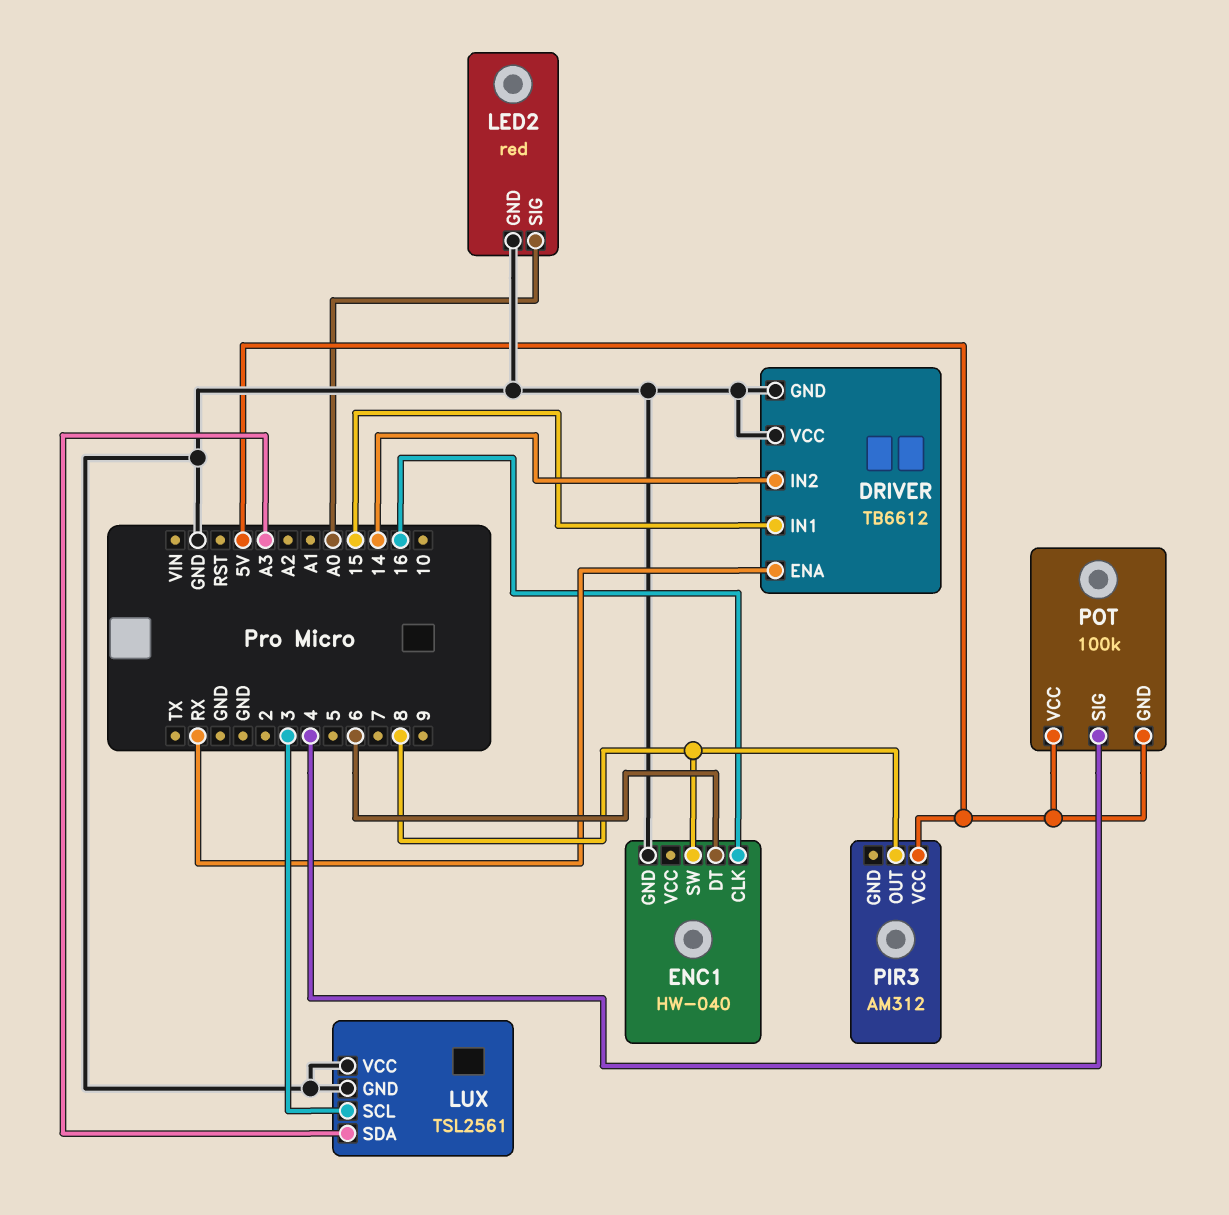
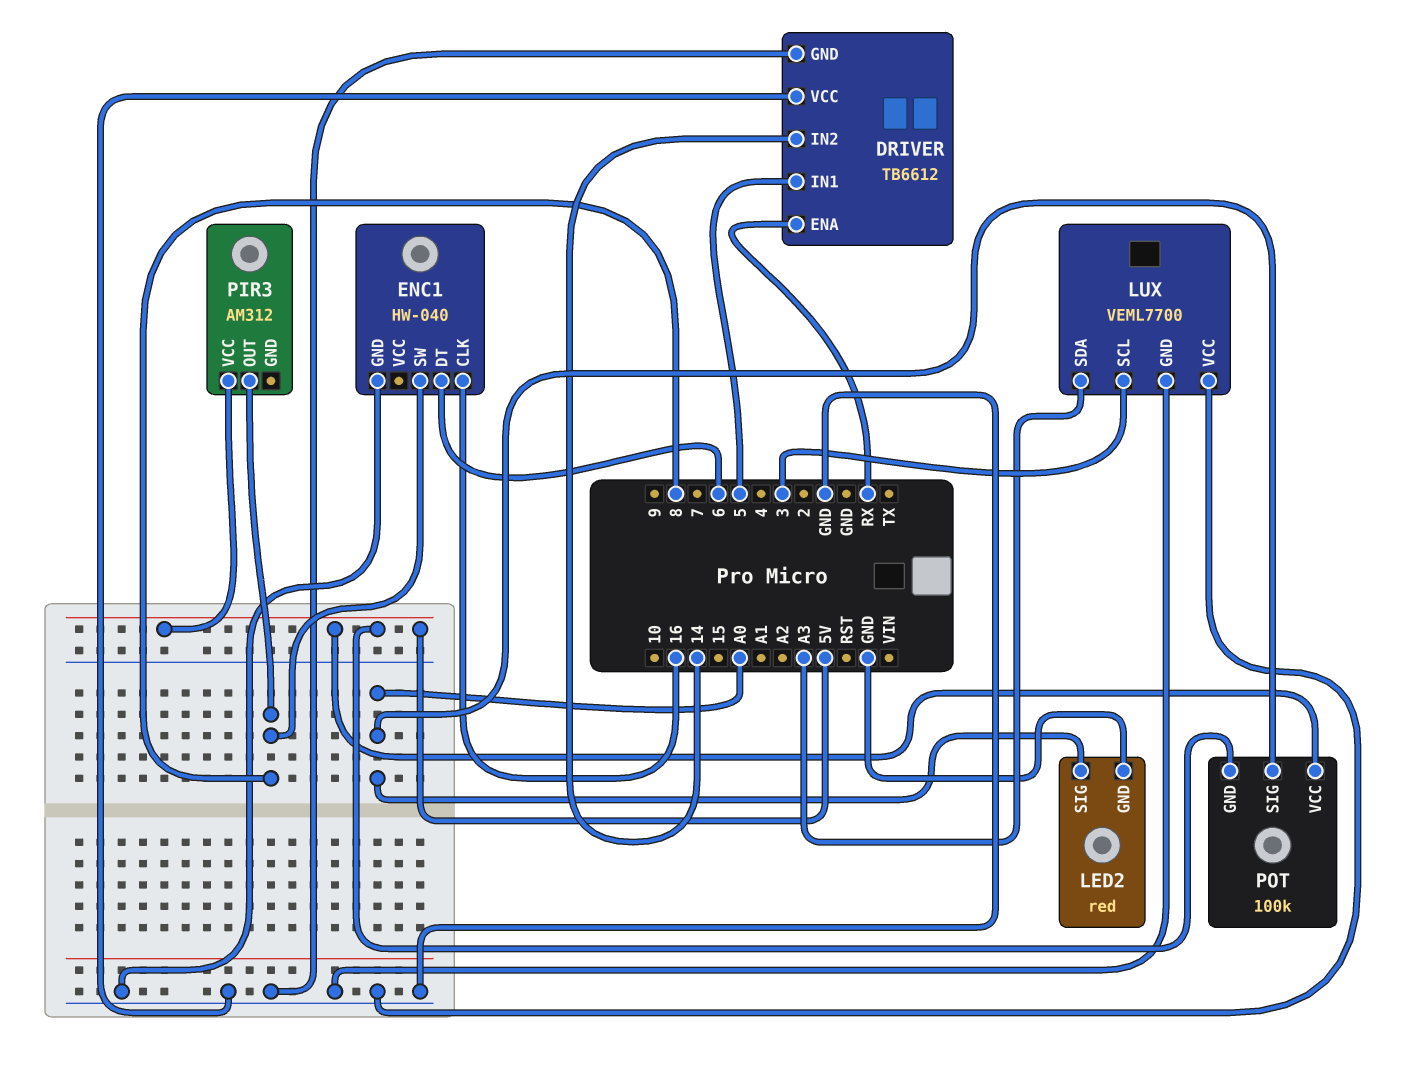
DRIVER pin IN1: 15 -> 5
LUX: TSL2561 -> VEML7700
POT pin SIG: 4 -> A0

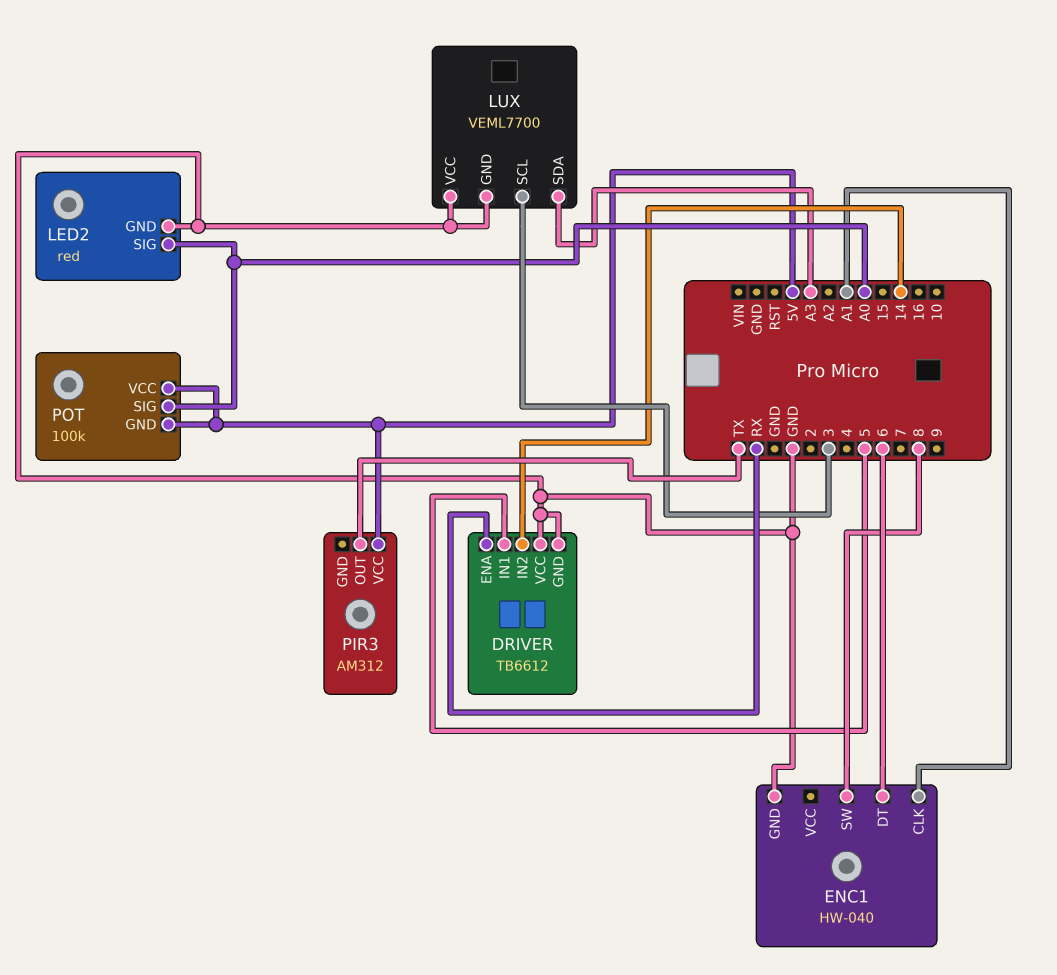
ENC1 pin CLK: 16 -> A1
PIR3 pin OUT: 8 -> TX

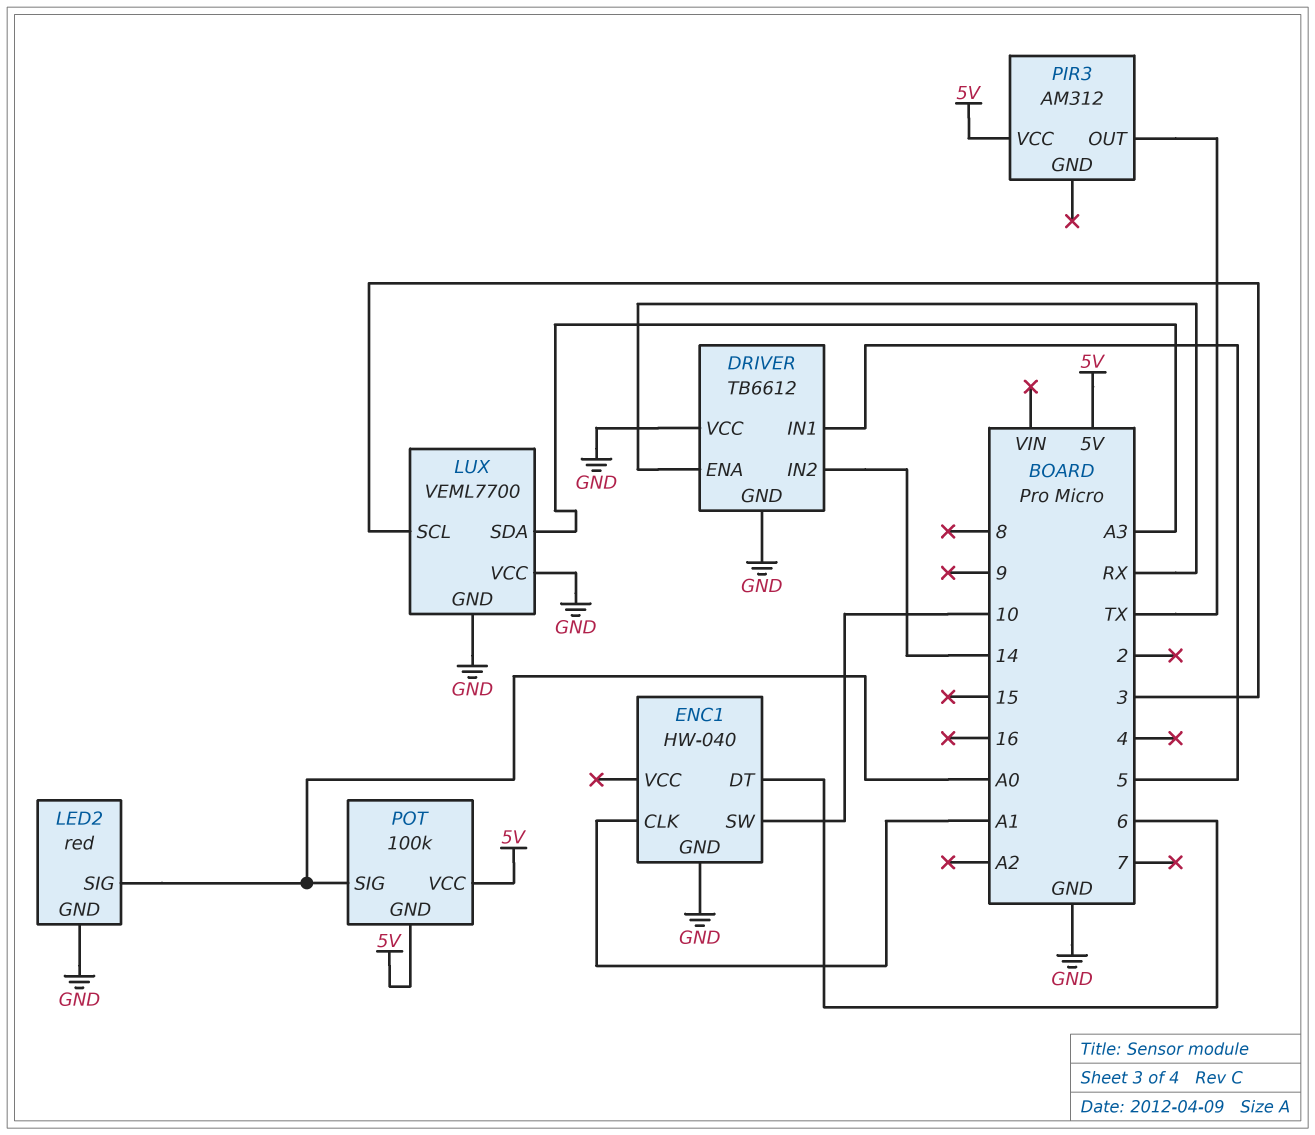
ENC1 pin SW: 8 -> 10

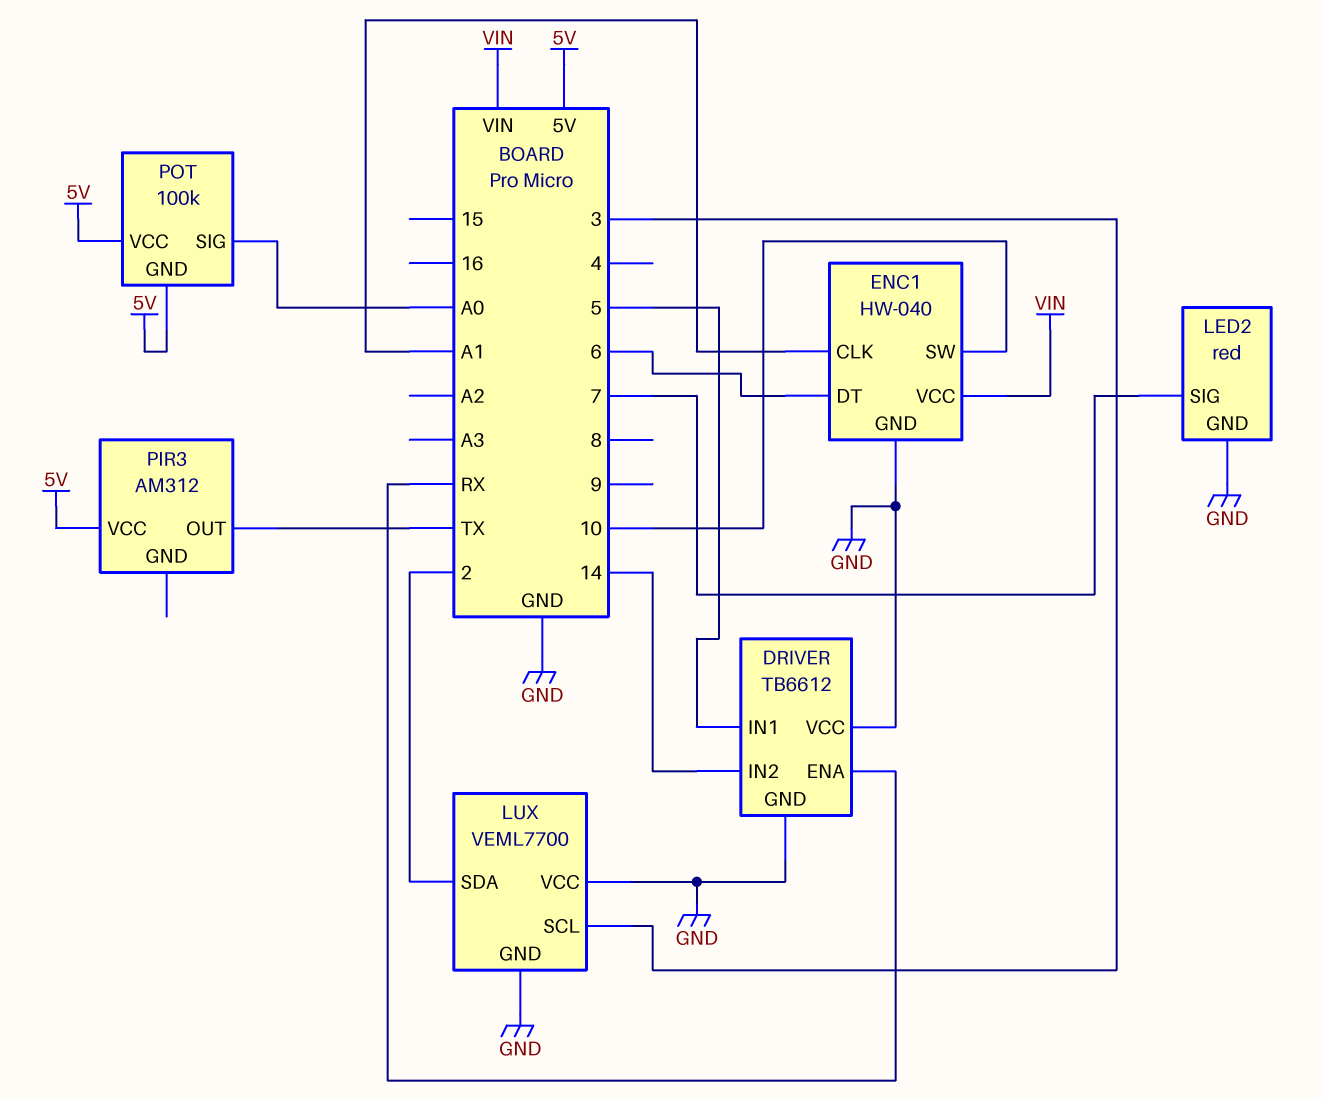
ENC1 pin VCC: none -> VIN
LED2 pin SIG: A0 -> 7
LUX pin SDA: A3 -> 2

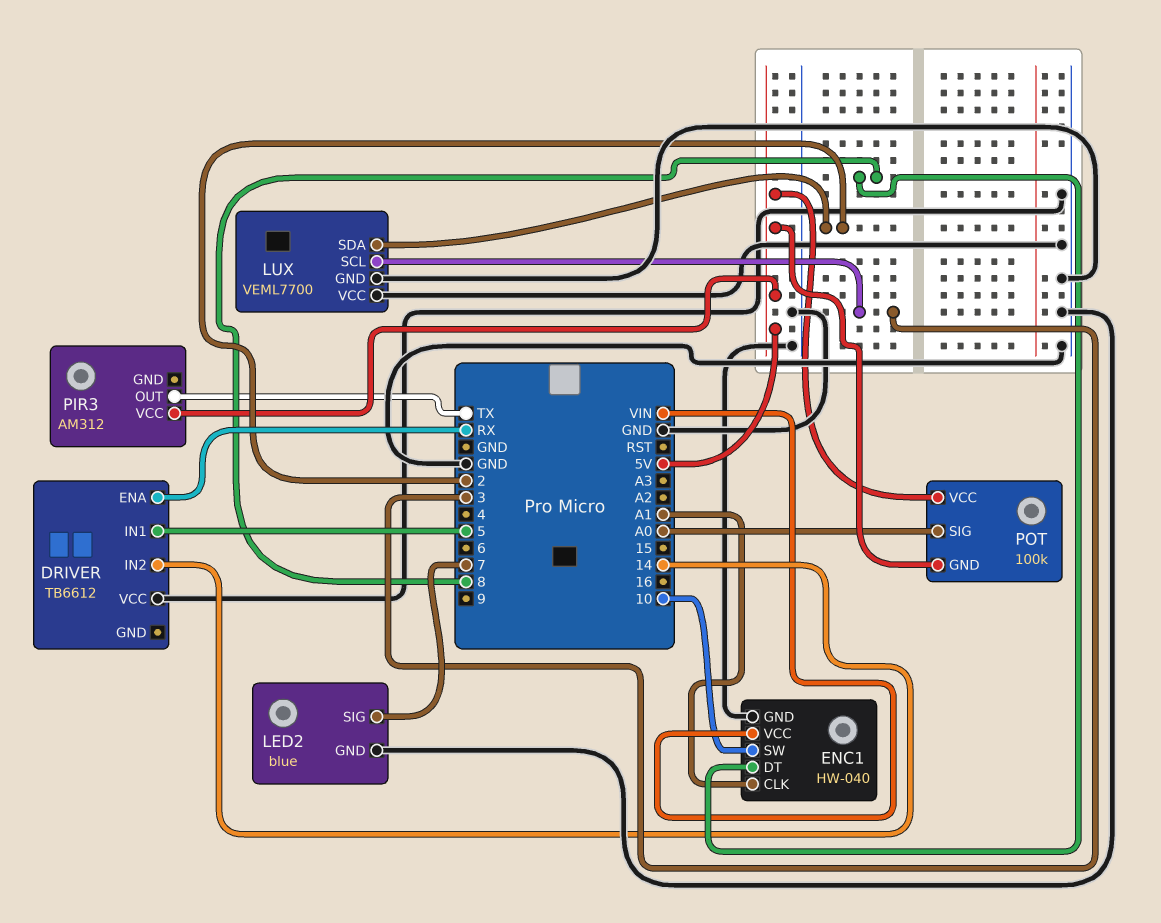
DRIVER pin GND: GND -> none
ENC1 pin DT: 6 -> 8
LED2: red -> blue

